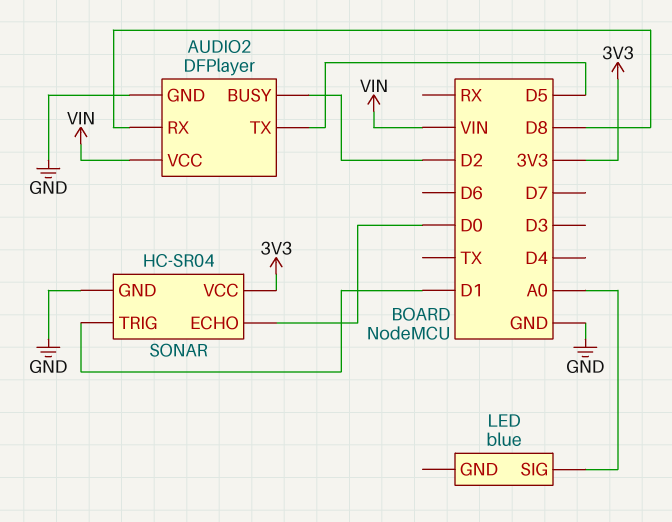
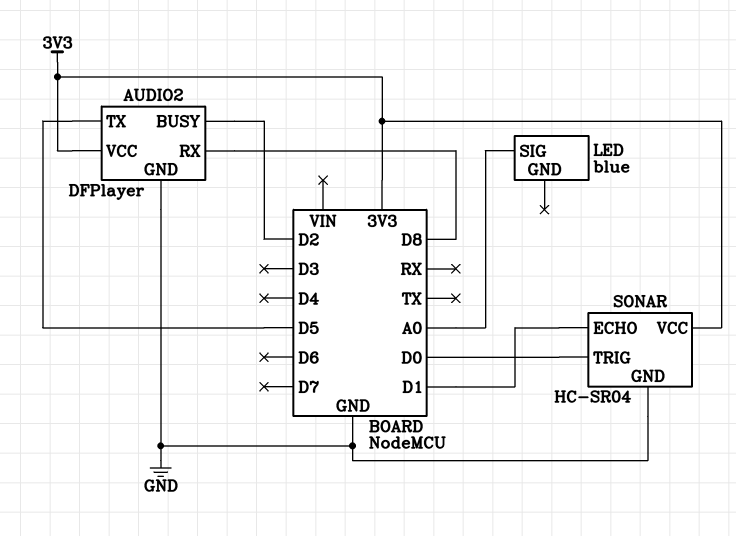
AUDIO2 pin VCC: VIN -> 3V3
SONAR pin ECHO: D0 -> D1
SONAR pin TRIG: D1 -> D0

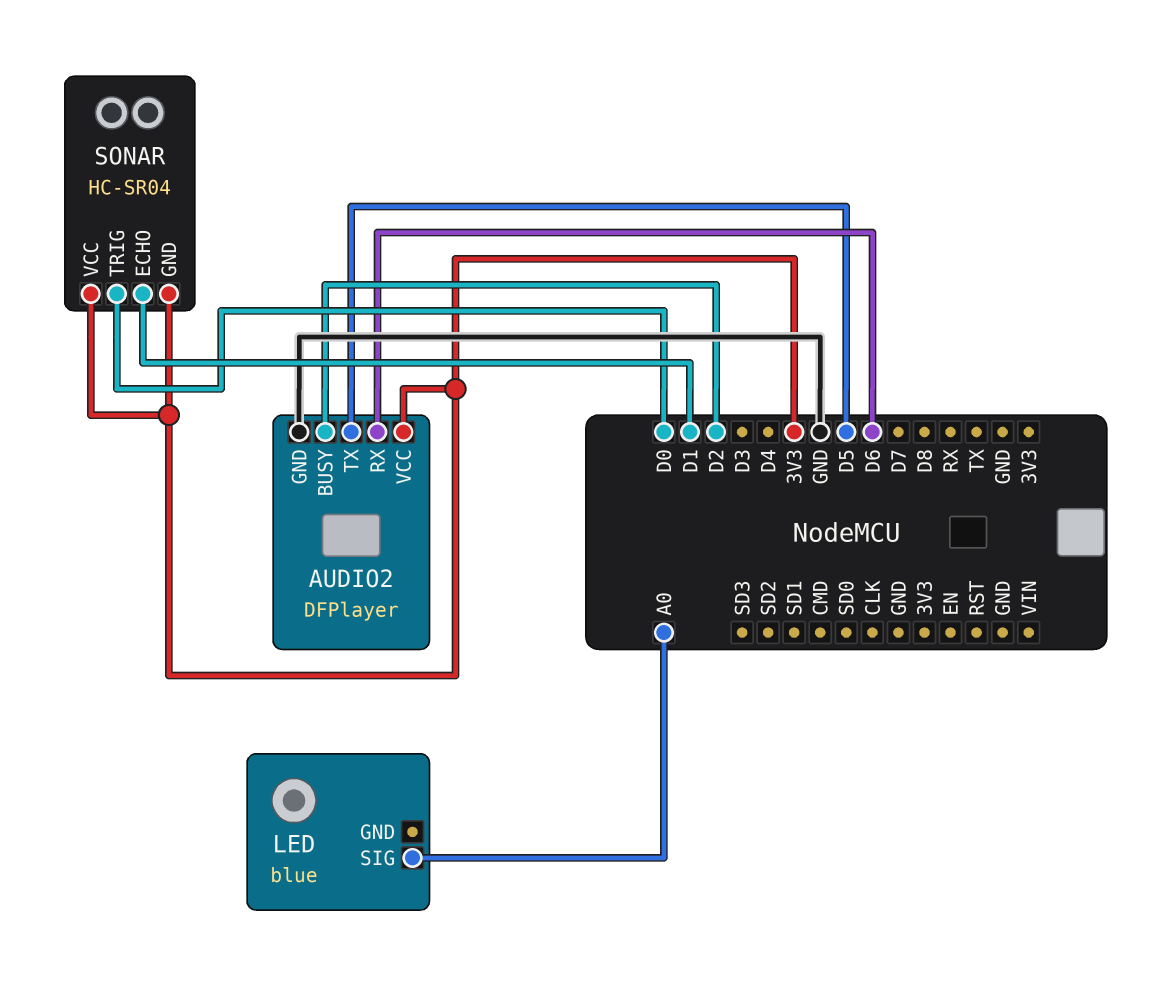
AUDIO2 pin RX: D8 -> D6
SONAR pin GND: GND -> 3V3

